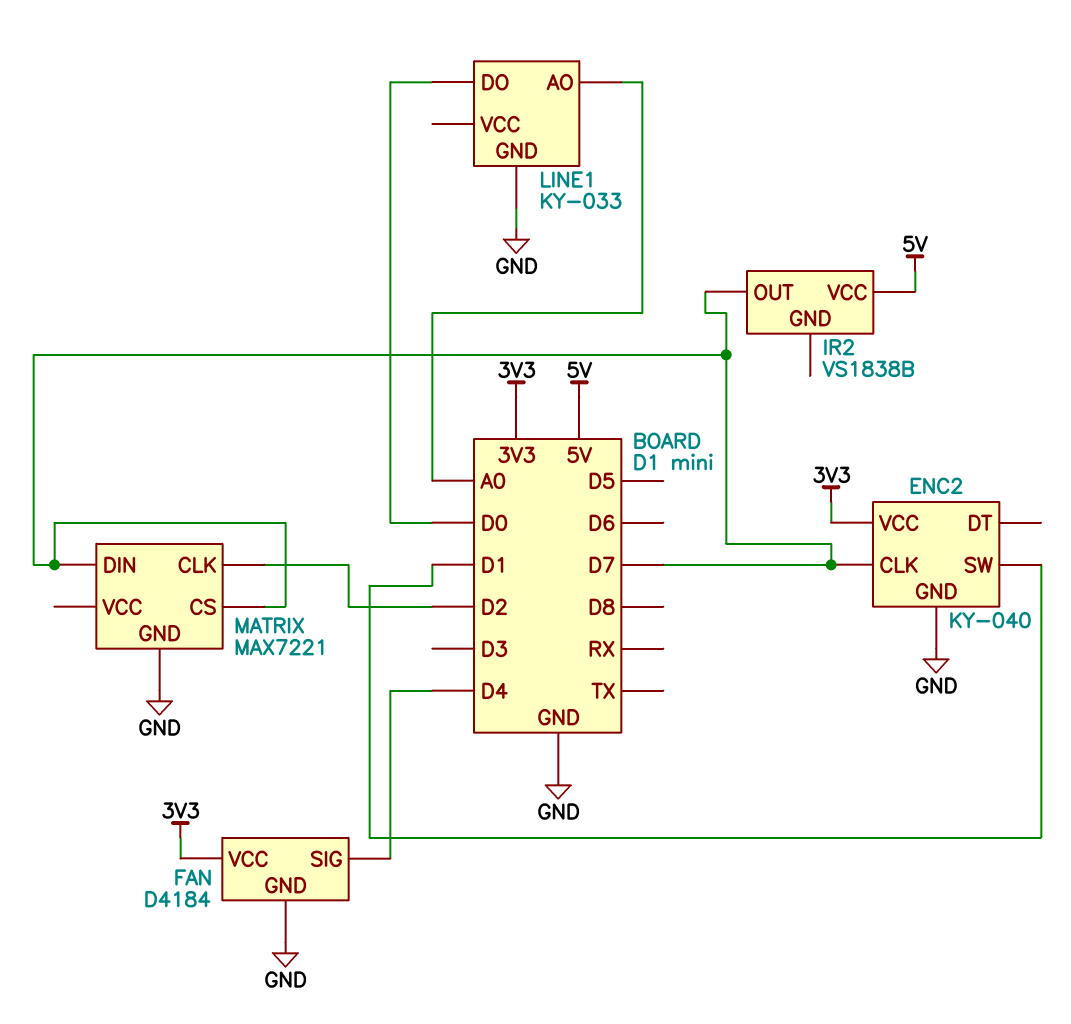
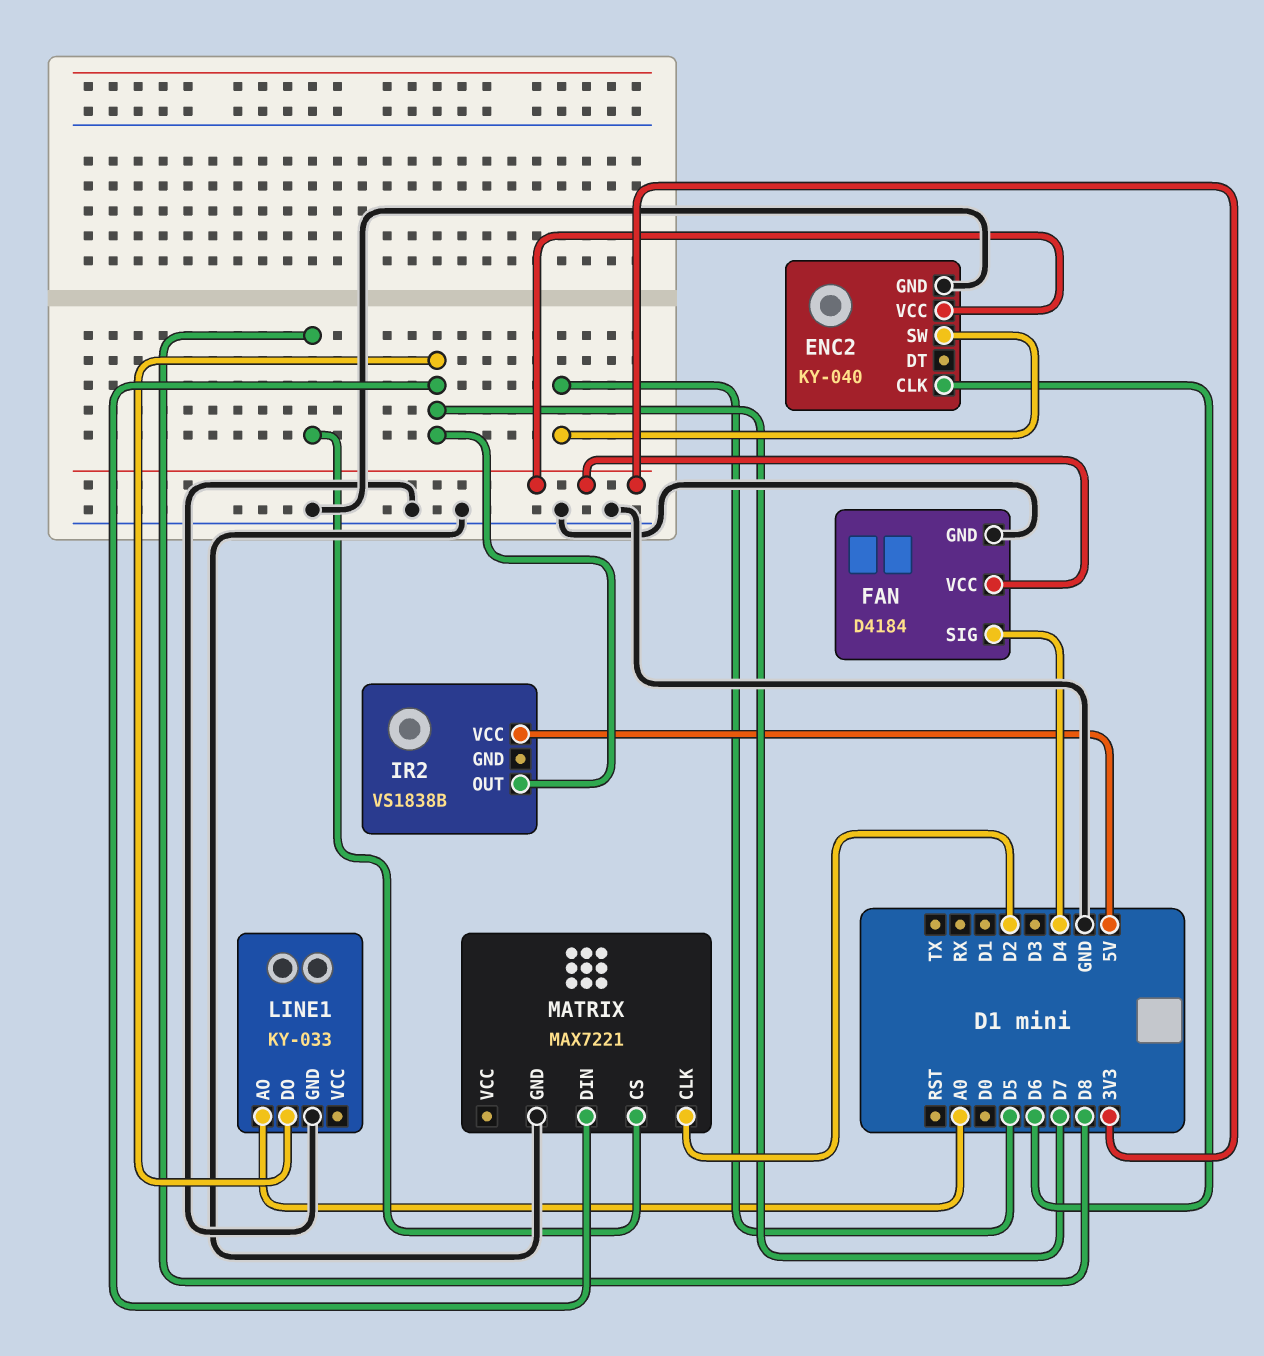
ENC2 pin CLK: D7 -> D6
ENC2 pin SW: D1 -> D5
LINE1 pin DO: D0 -> D7
MATRIX pin CS: D7 -> D8

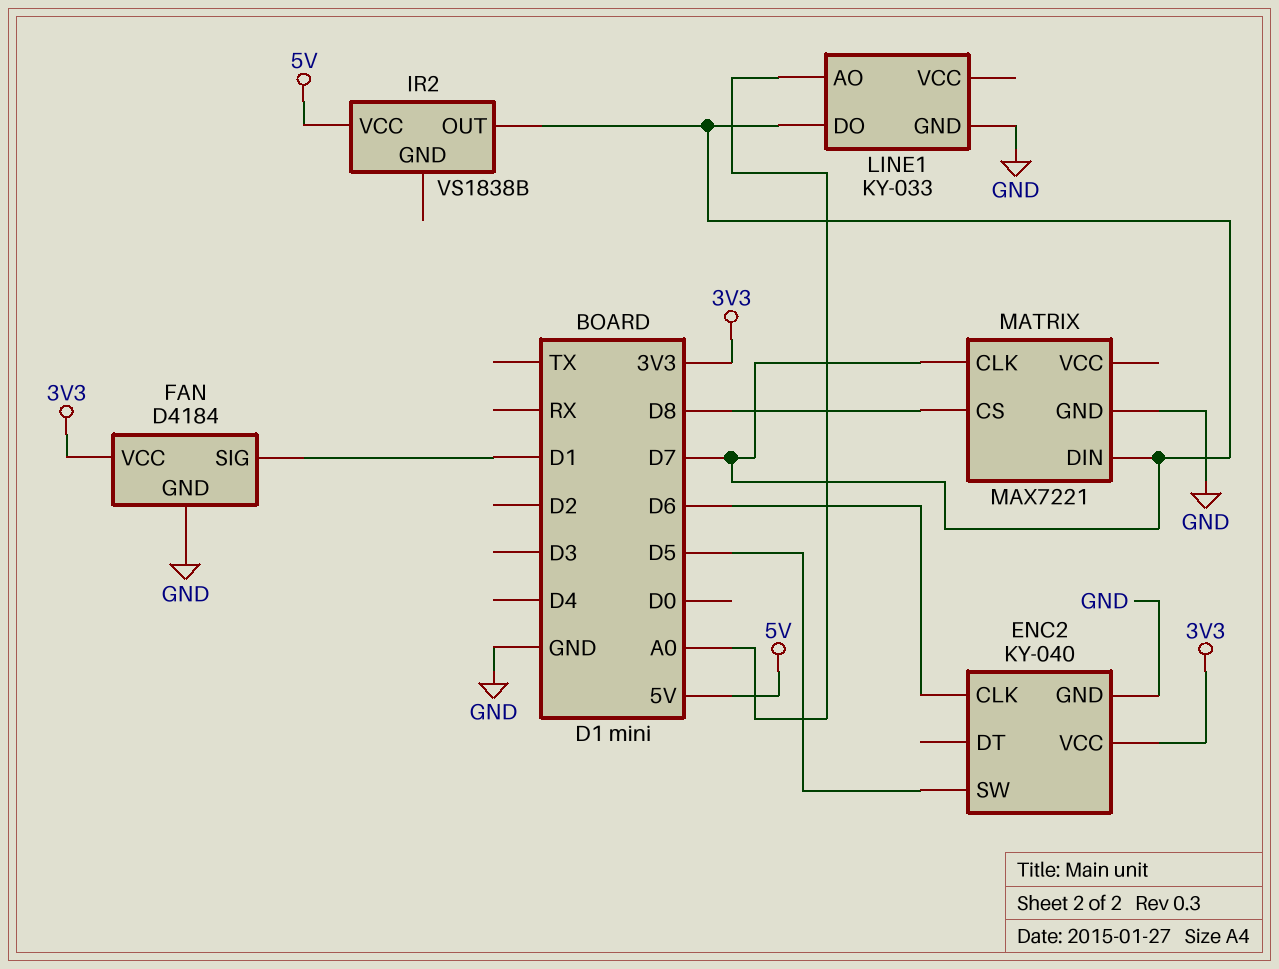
FAN pin SIG: D4 -> D1
MATRIX pin CLK: D2 -> D7

